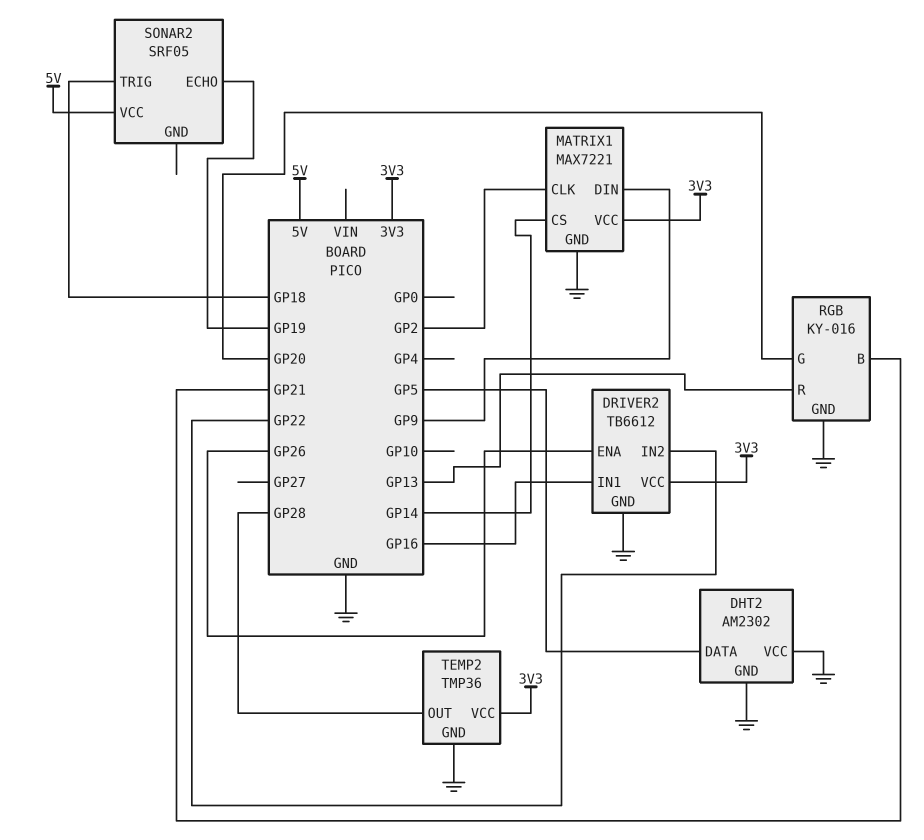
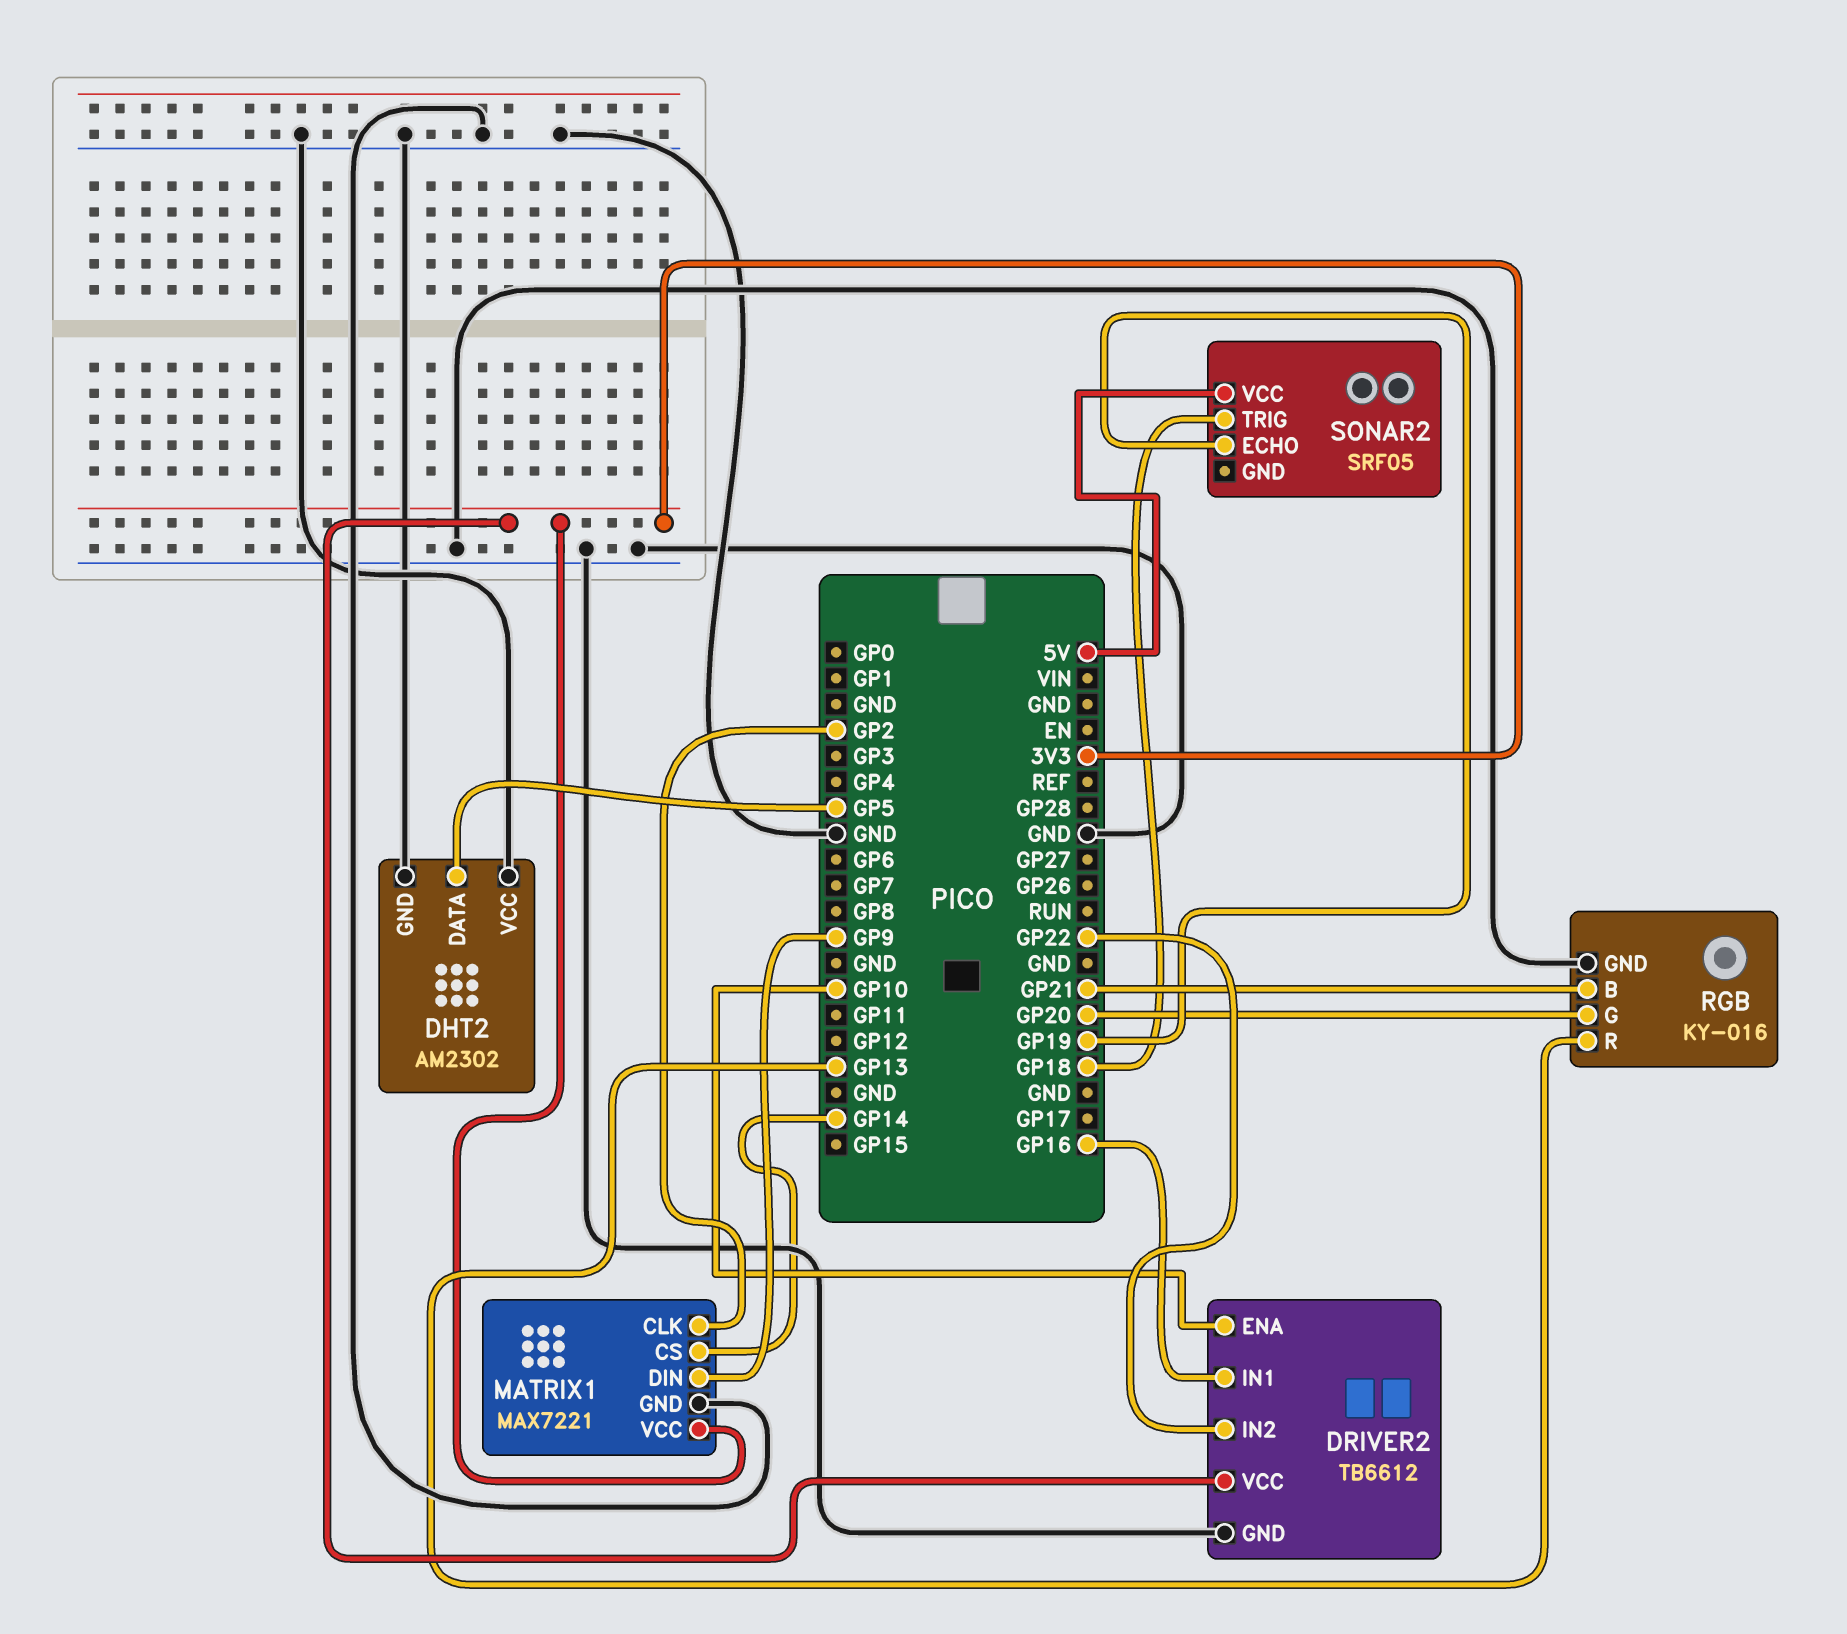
DRIVER2 pin ENA: GP26 -> GP10
TEMP2: TMP36 -> none
TEMP2 pin GND: GND -> none
TEMP2 pin OUT: GP28 -> none
TEMP2 pin VCC: 3V3 -> none

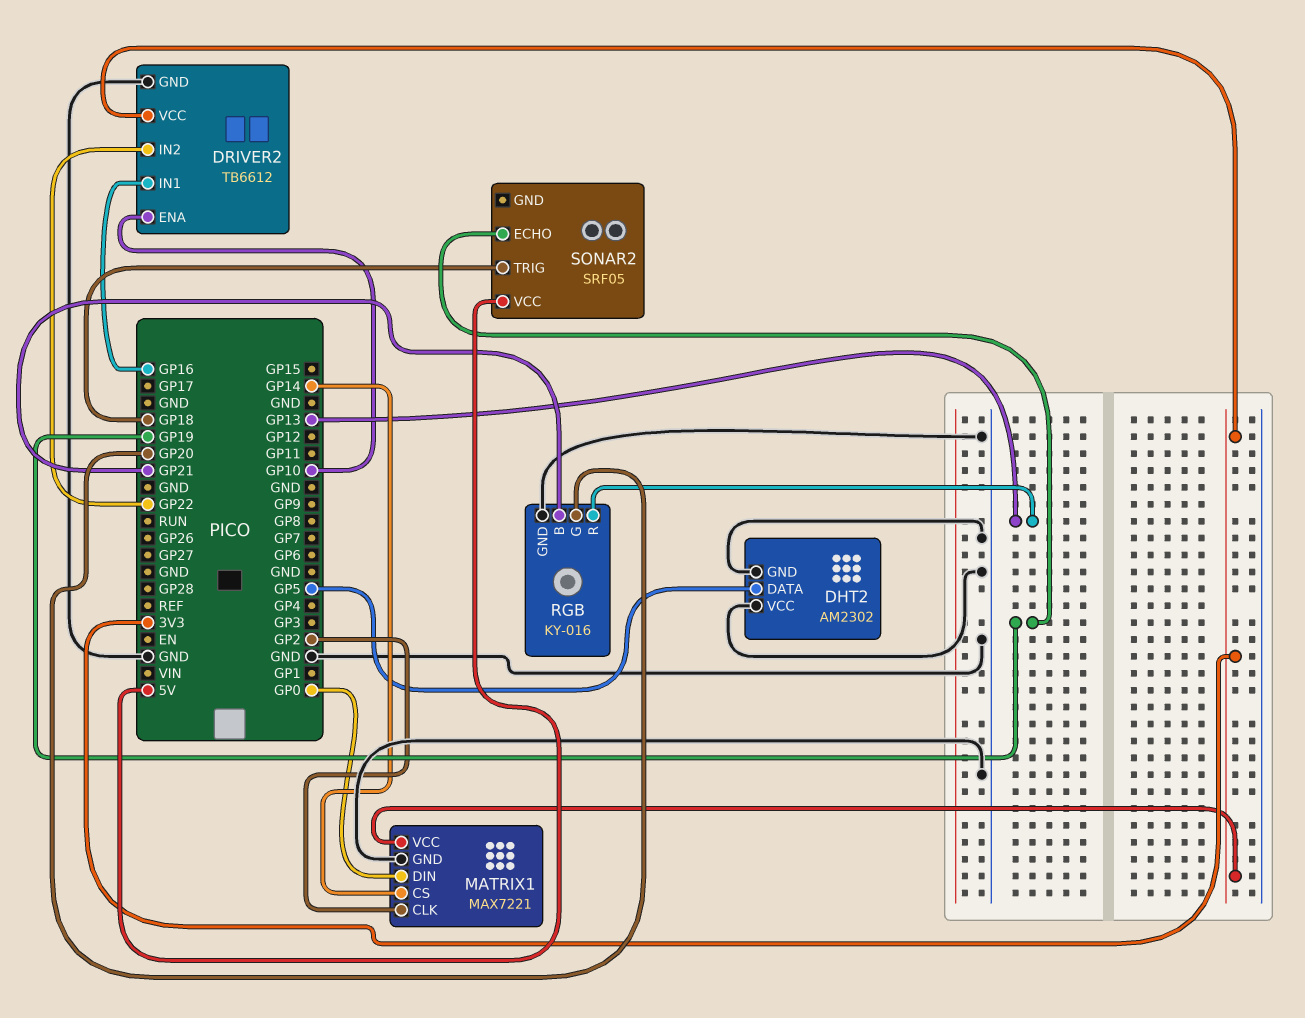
MATRIX1 pin DIN: GP9 -> GP0

